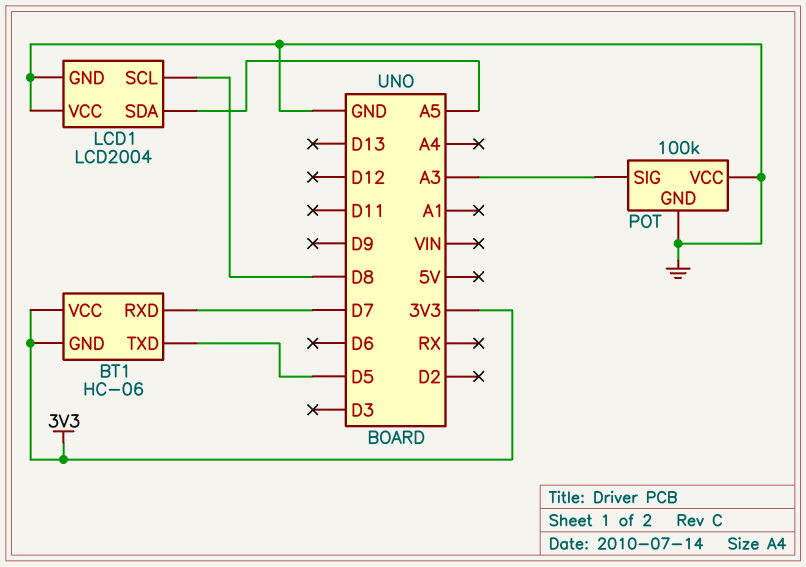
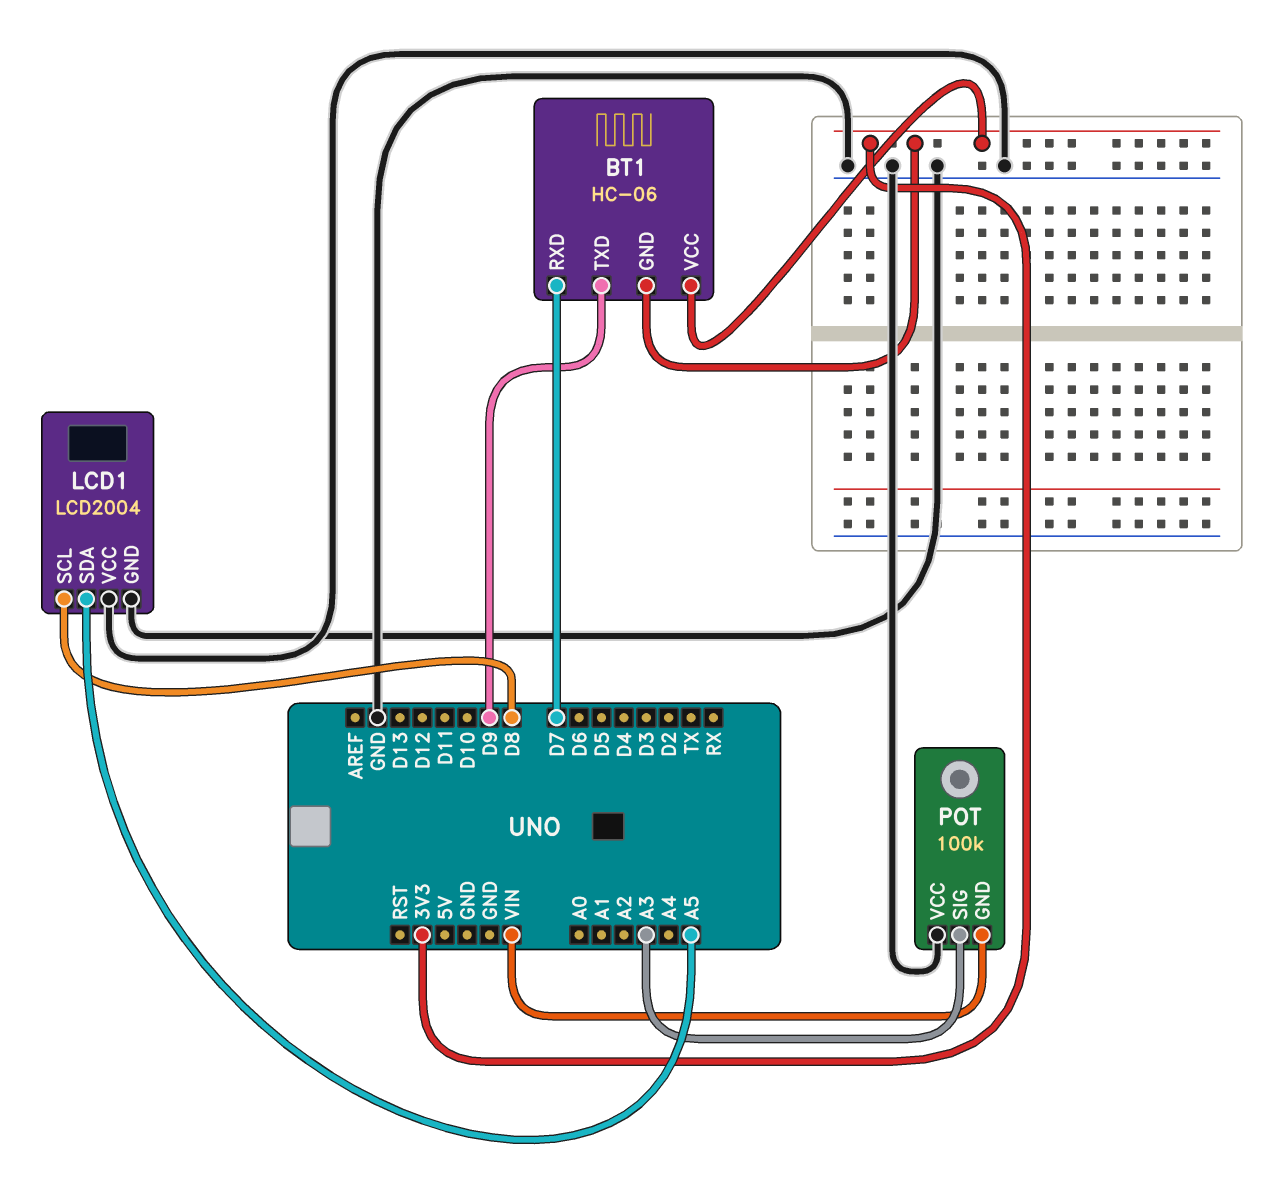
BT1 pin TXD: D5 -> D9
POT pin GND: GND -> VIN

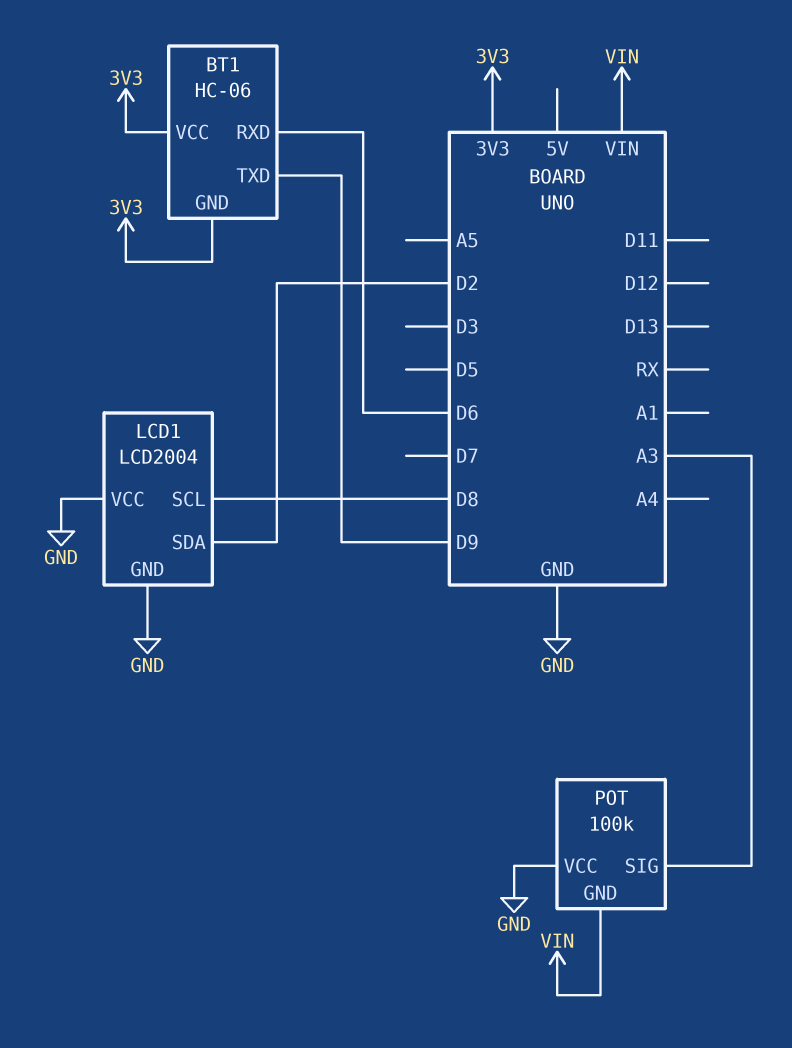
BT1 pin RXD: D7 -> D6
LCD1 pin SDA: A5 -> D2

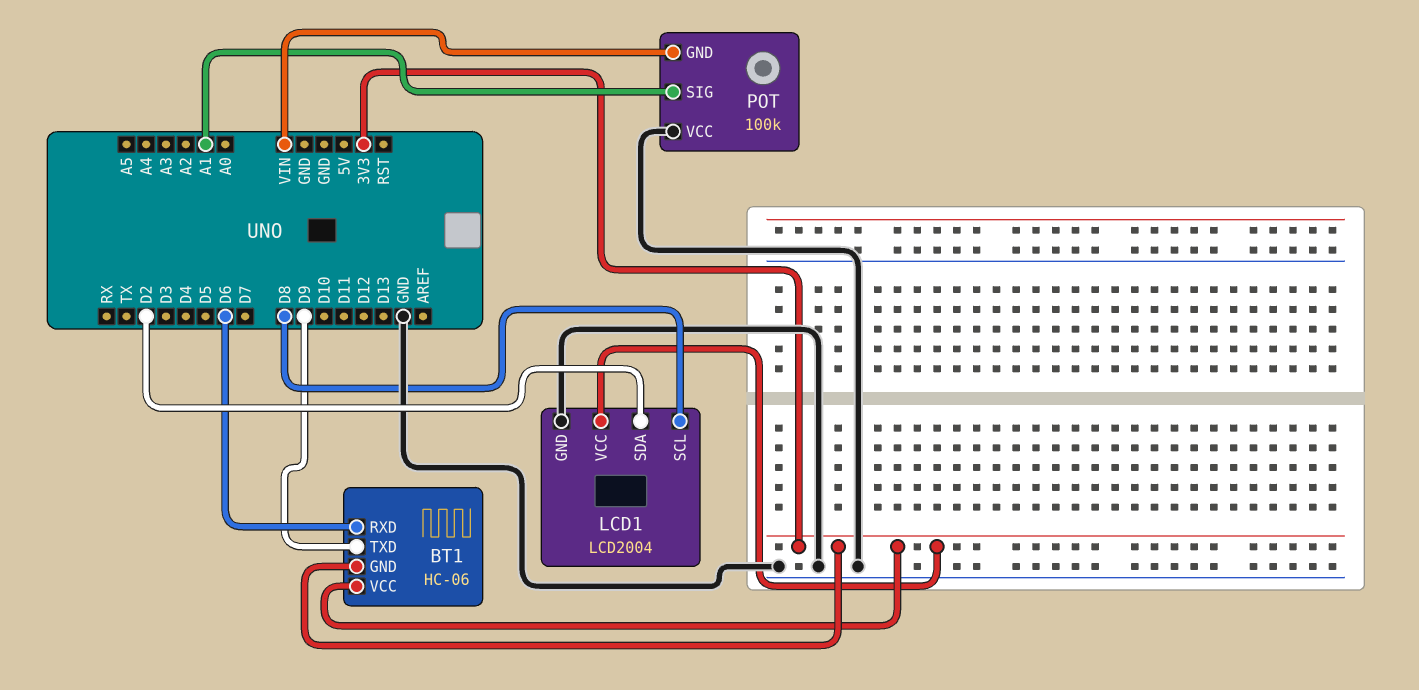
LCD1 pin VCC: GND -> 3V3
POT pin SIG: A3 -> A1

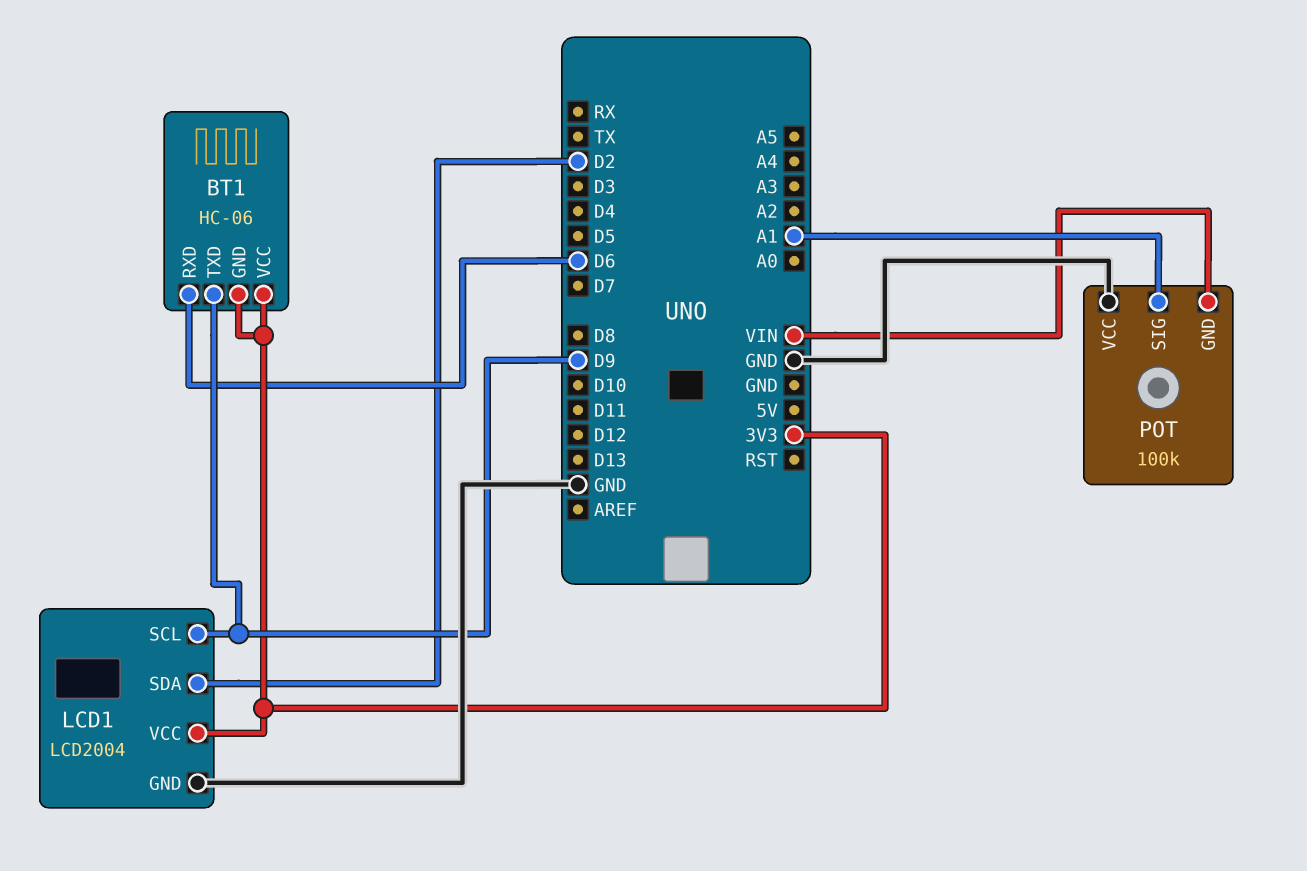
LCD1 pin SCL: D8 -> D9

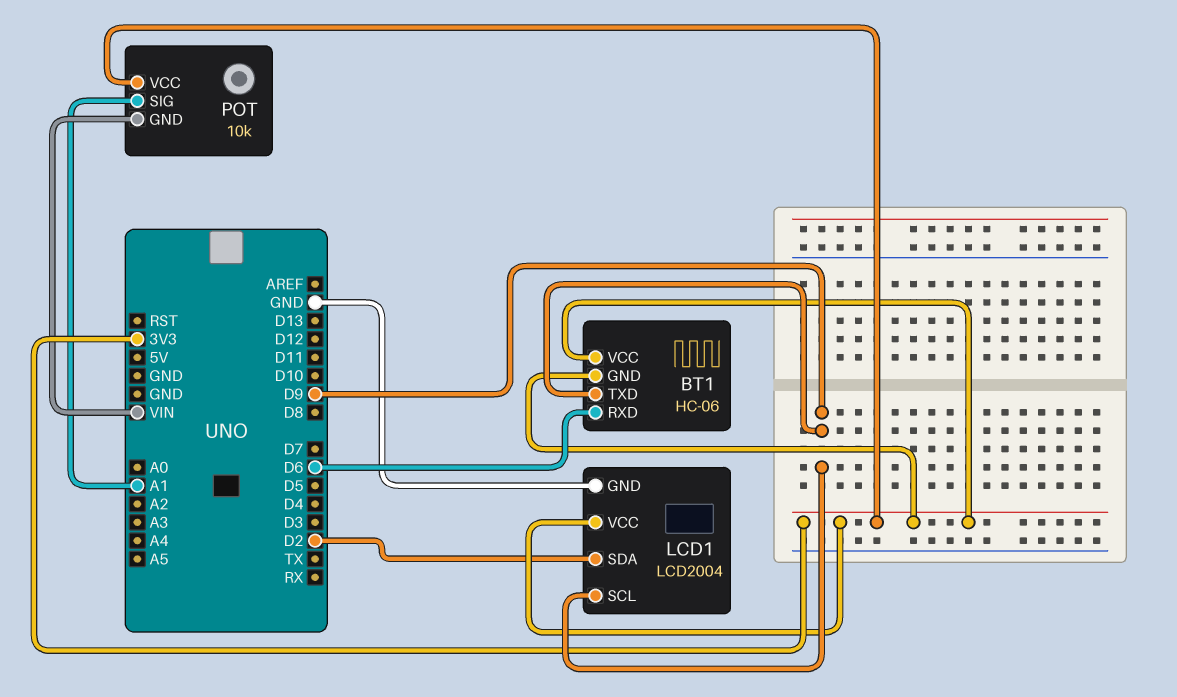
POT: 100k -> 10k
POT pin VCC: GND -> 3V3

